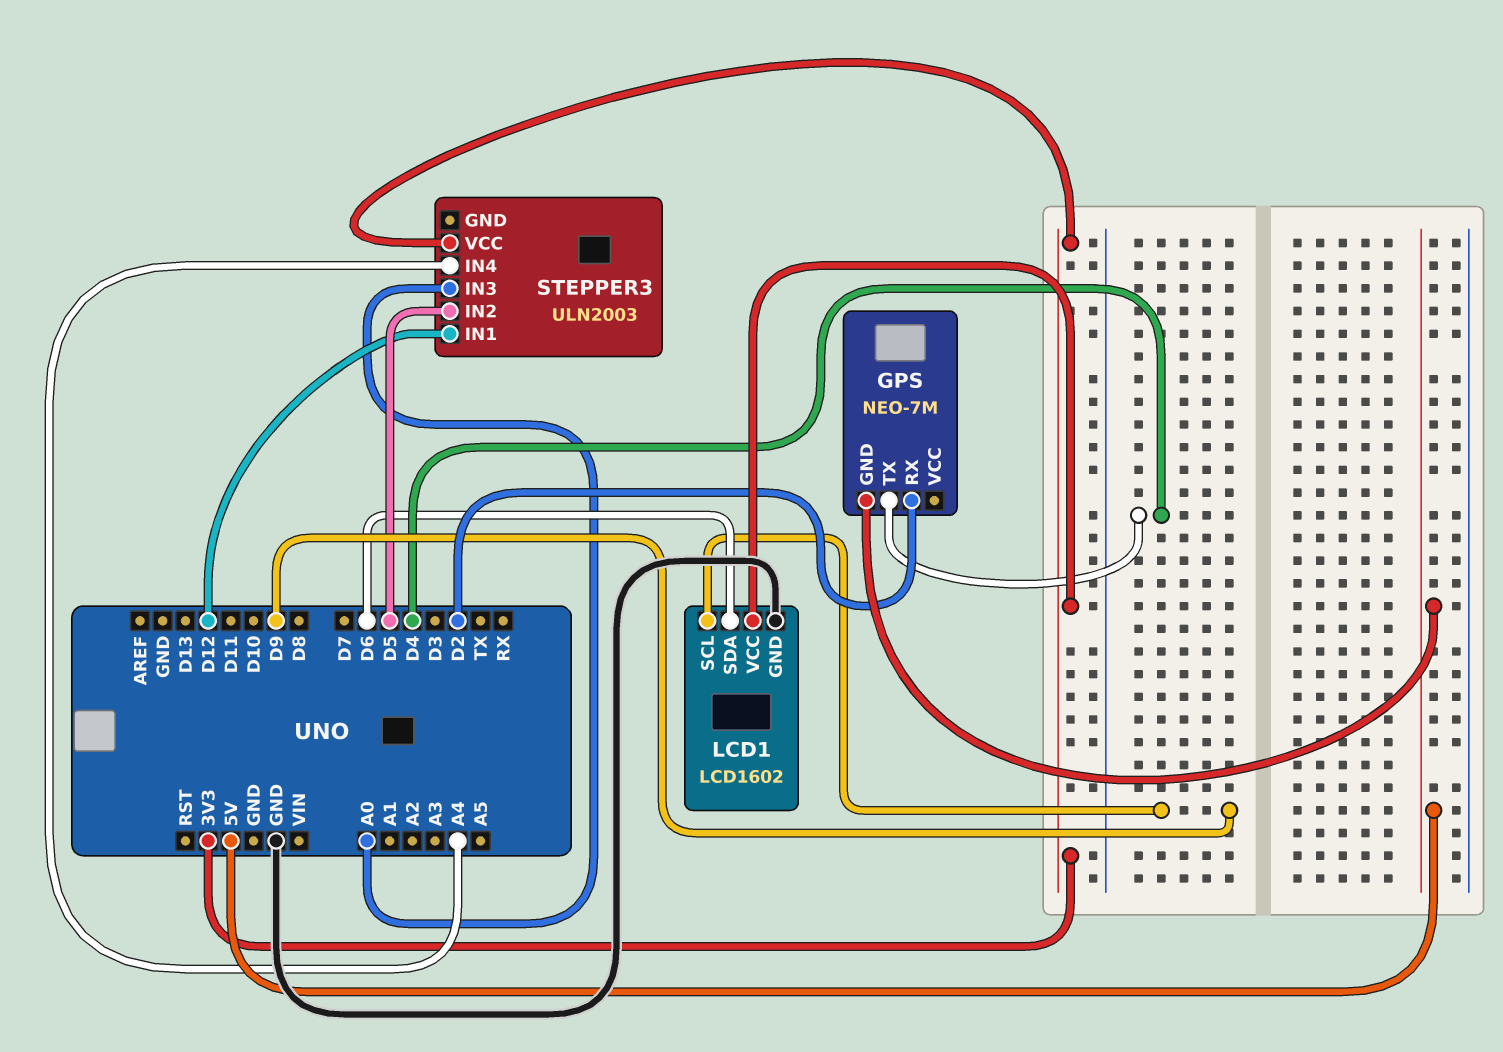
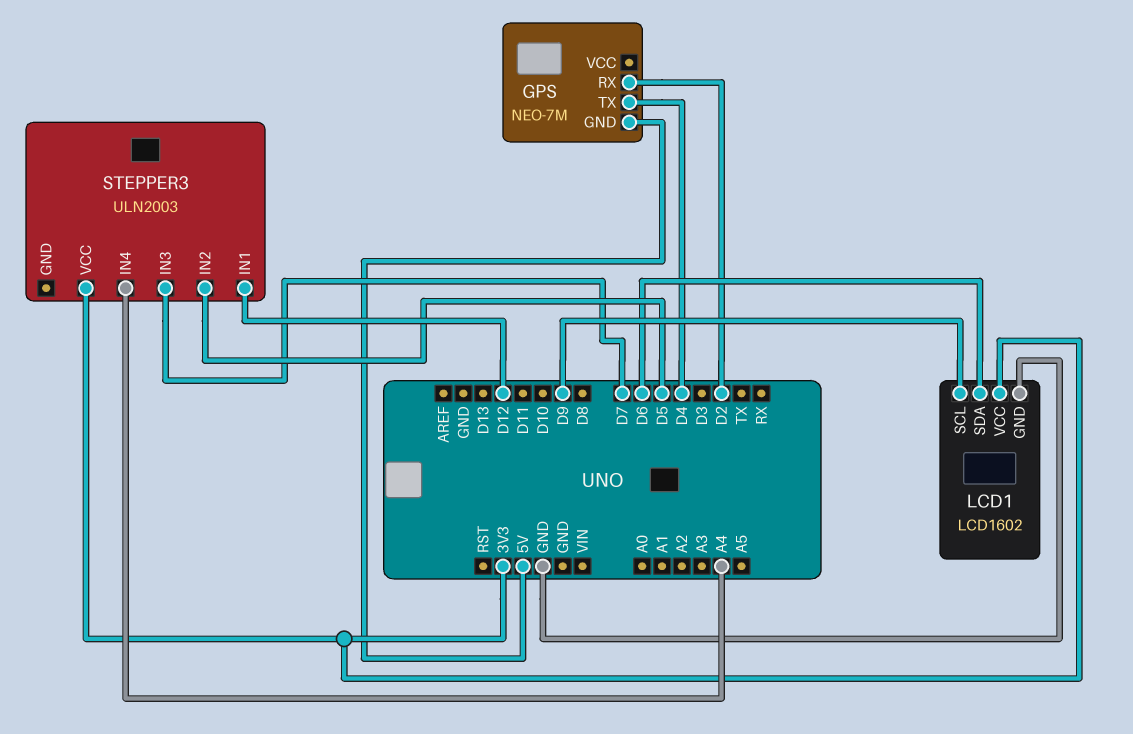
STEPPER3 pin IN3: A0 -> D7

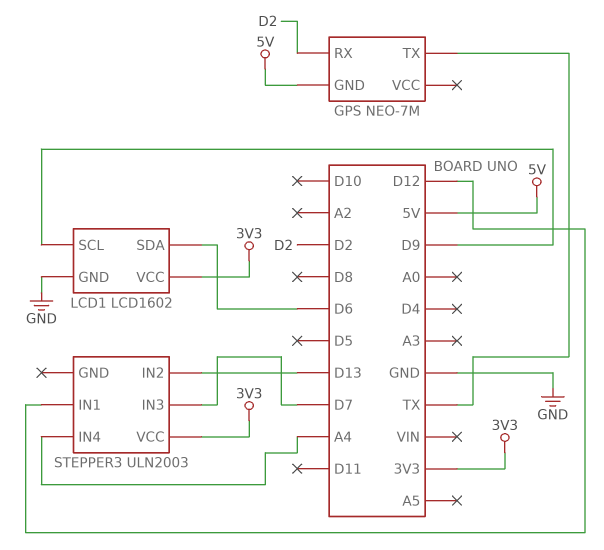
GPS pin TX: D4 -> TX
STEPPER3 pin IN2: D5 -> D13

